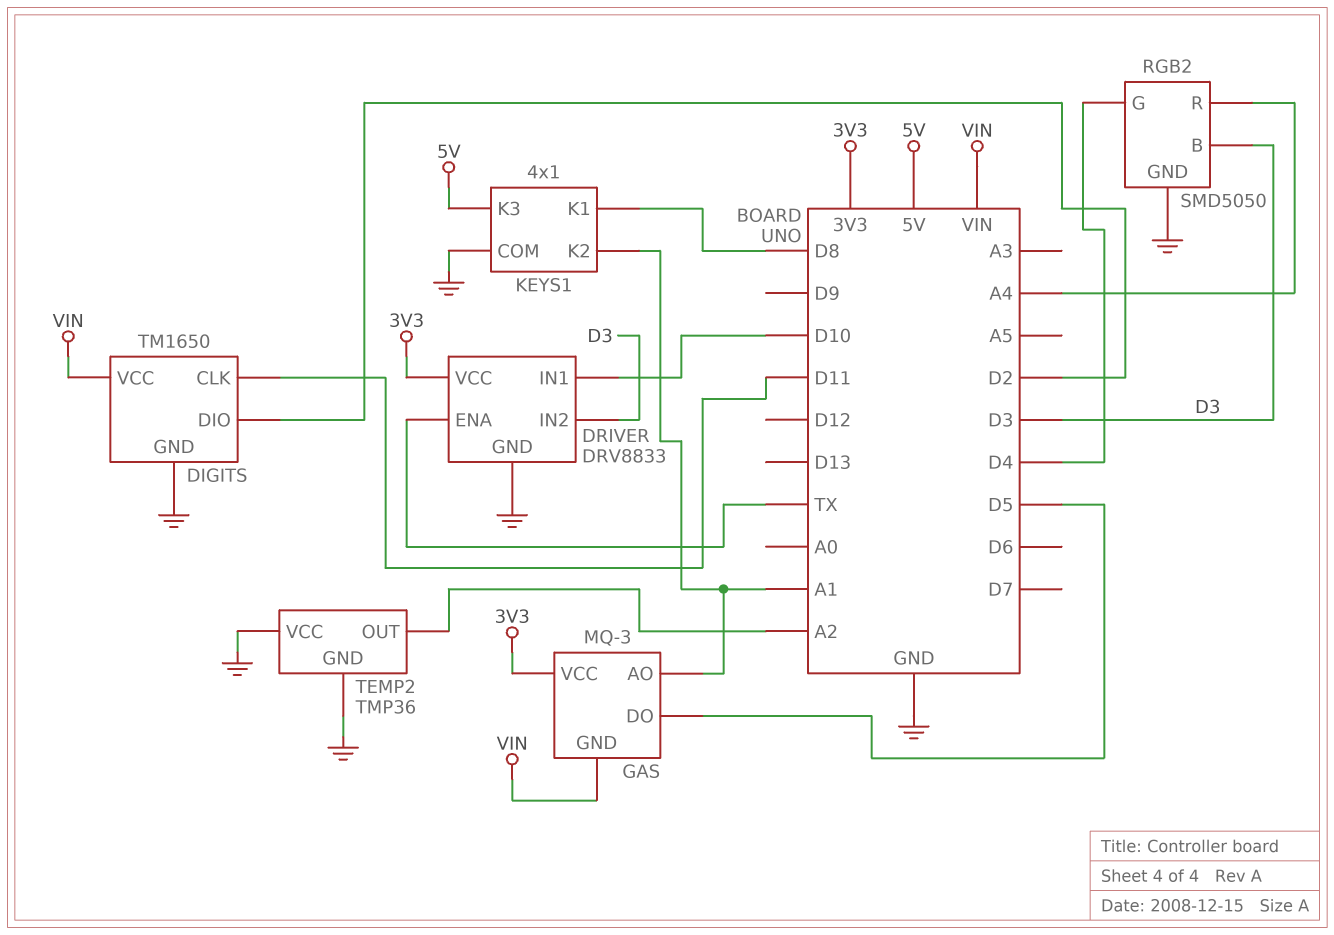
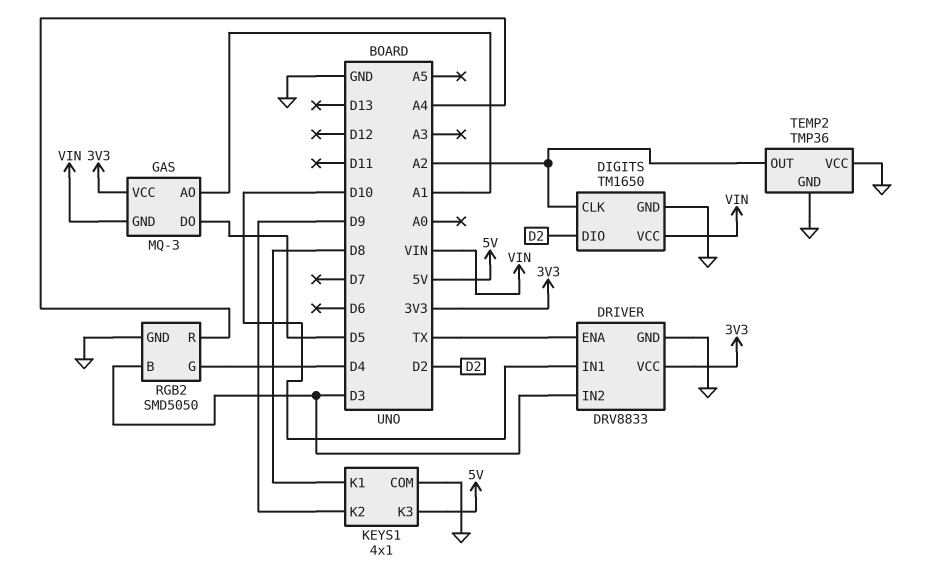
DIGITS pin CLK: D11 -> A2
KEYS1 pin K2: A1 -> D9

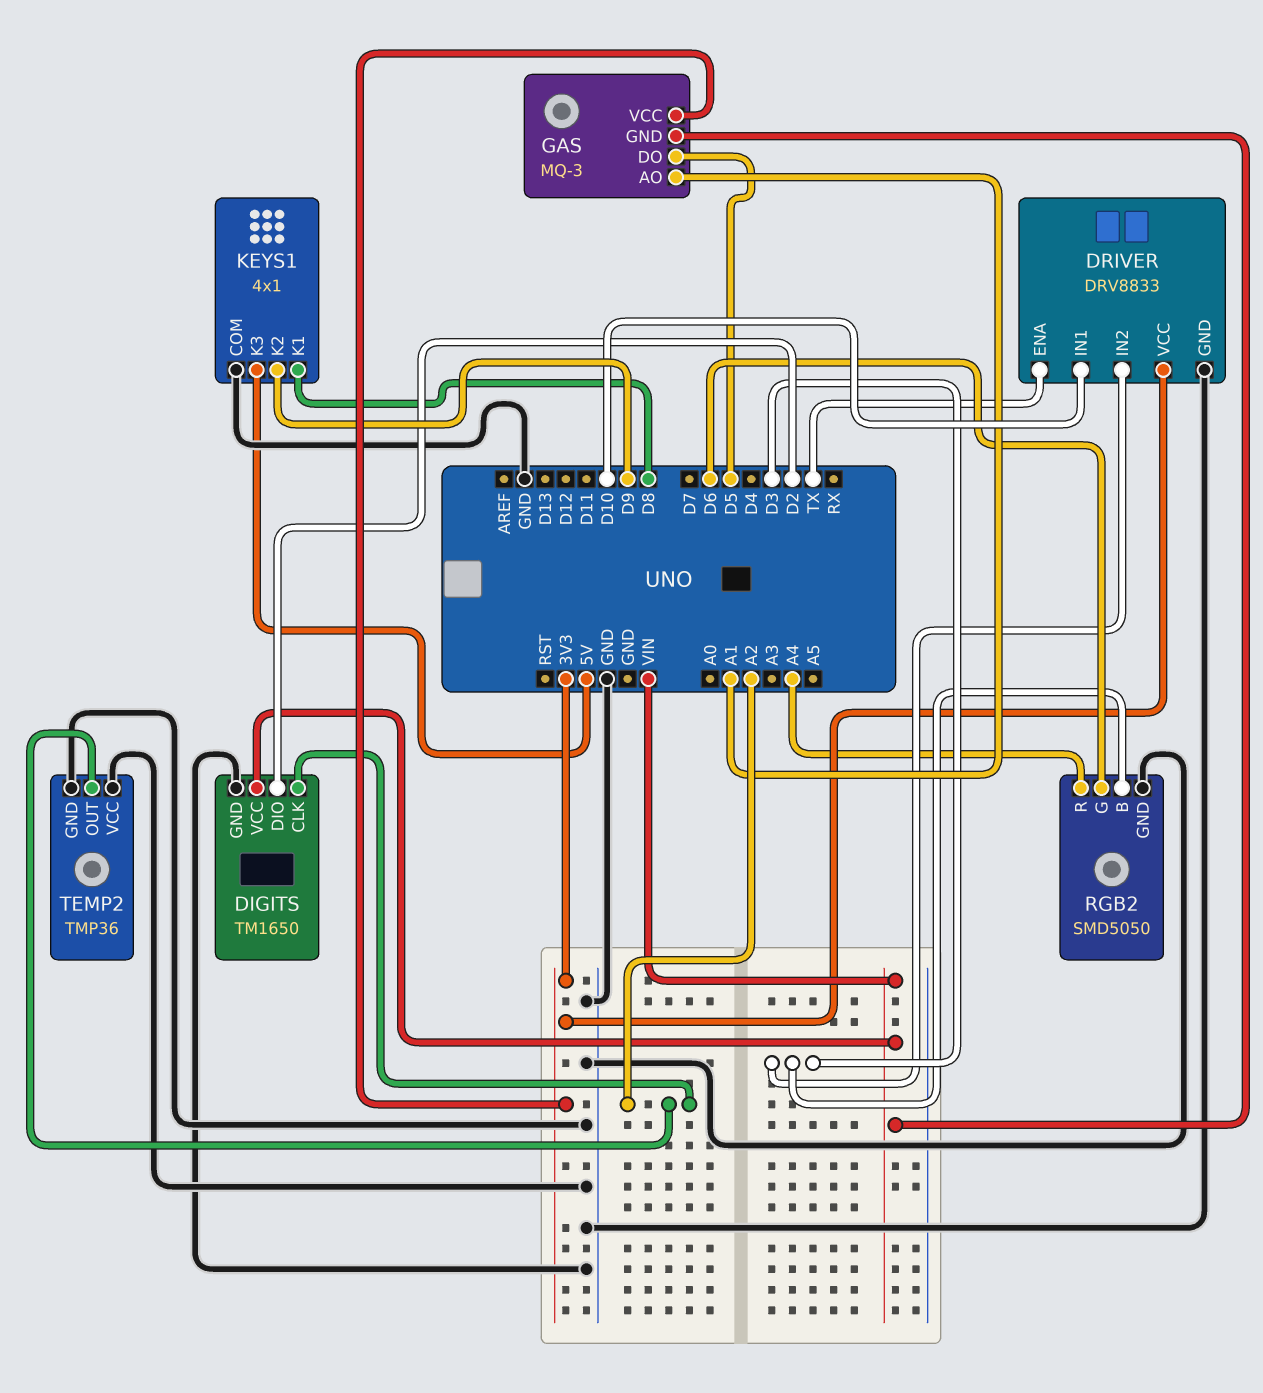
RGB2 pin G: D4 -> D6

